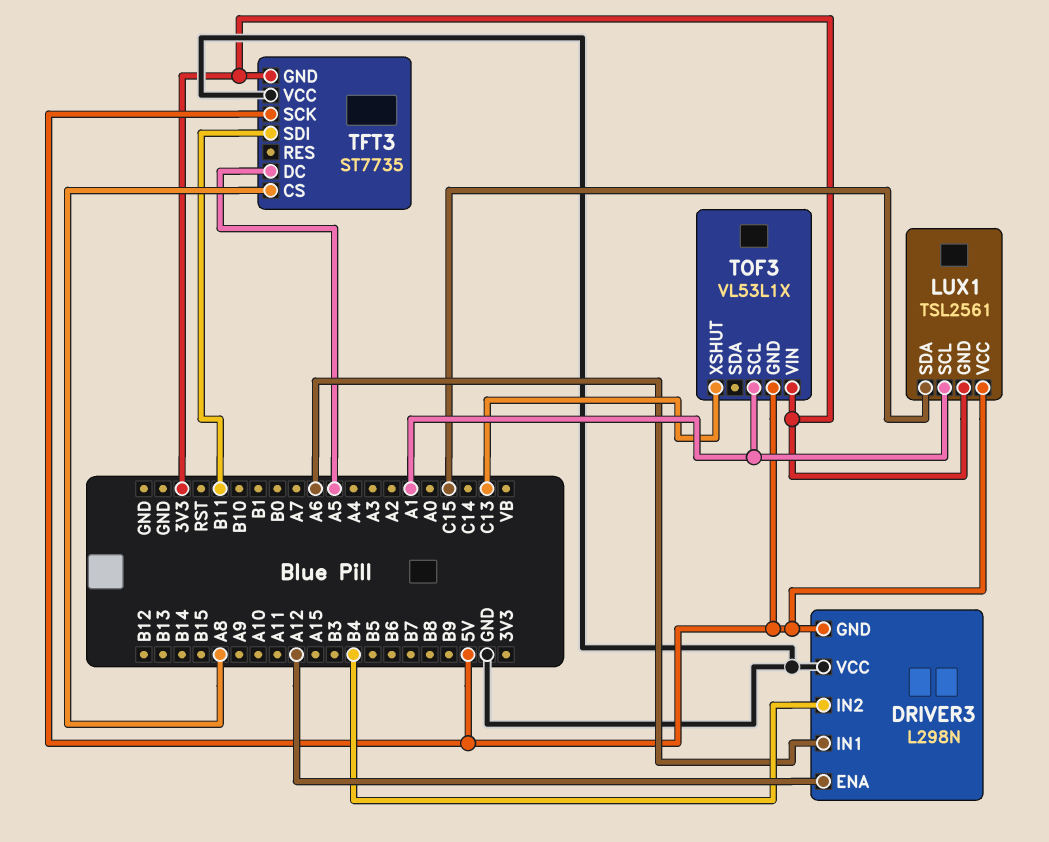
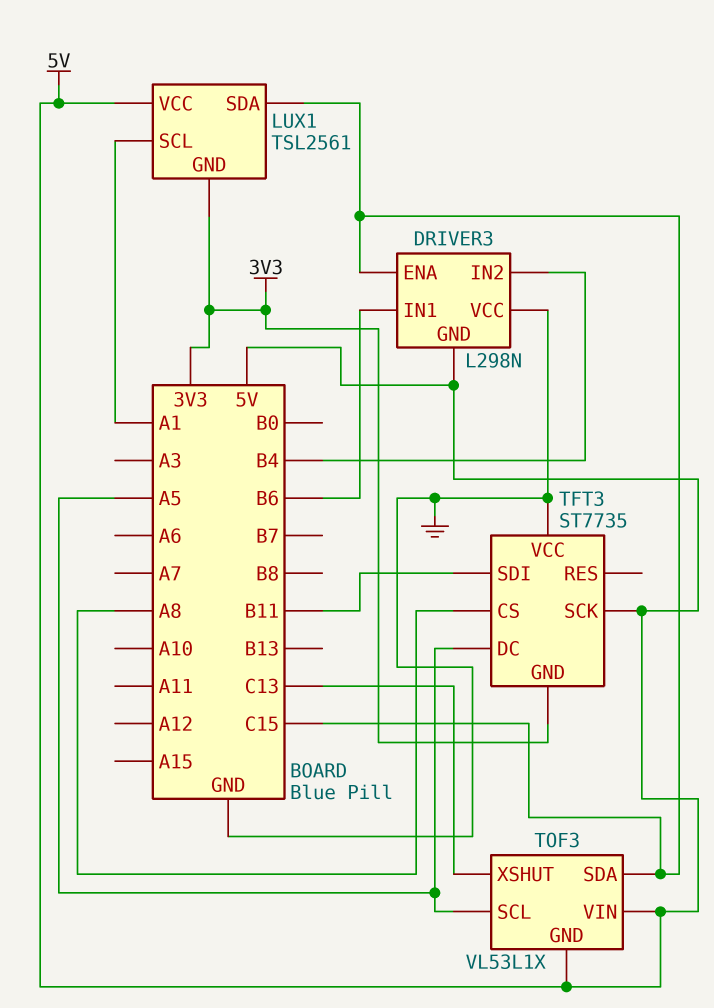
DRIVER3 pin ENA: A12 -> C15
DRIVER3 pin IN1: A6 -> B6
TOF3 pin SCL: A1 -> A5
TOF3 pin SDA: none -> C15
TOF3 pin VIN: 3V3 -> 5V

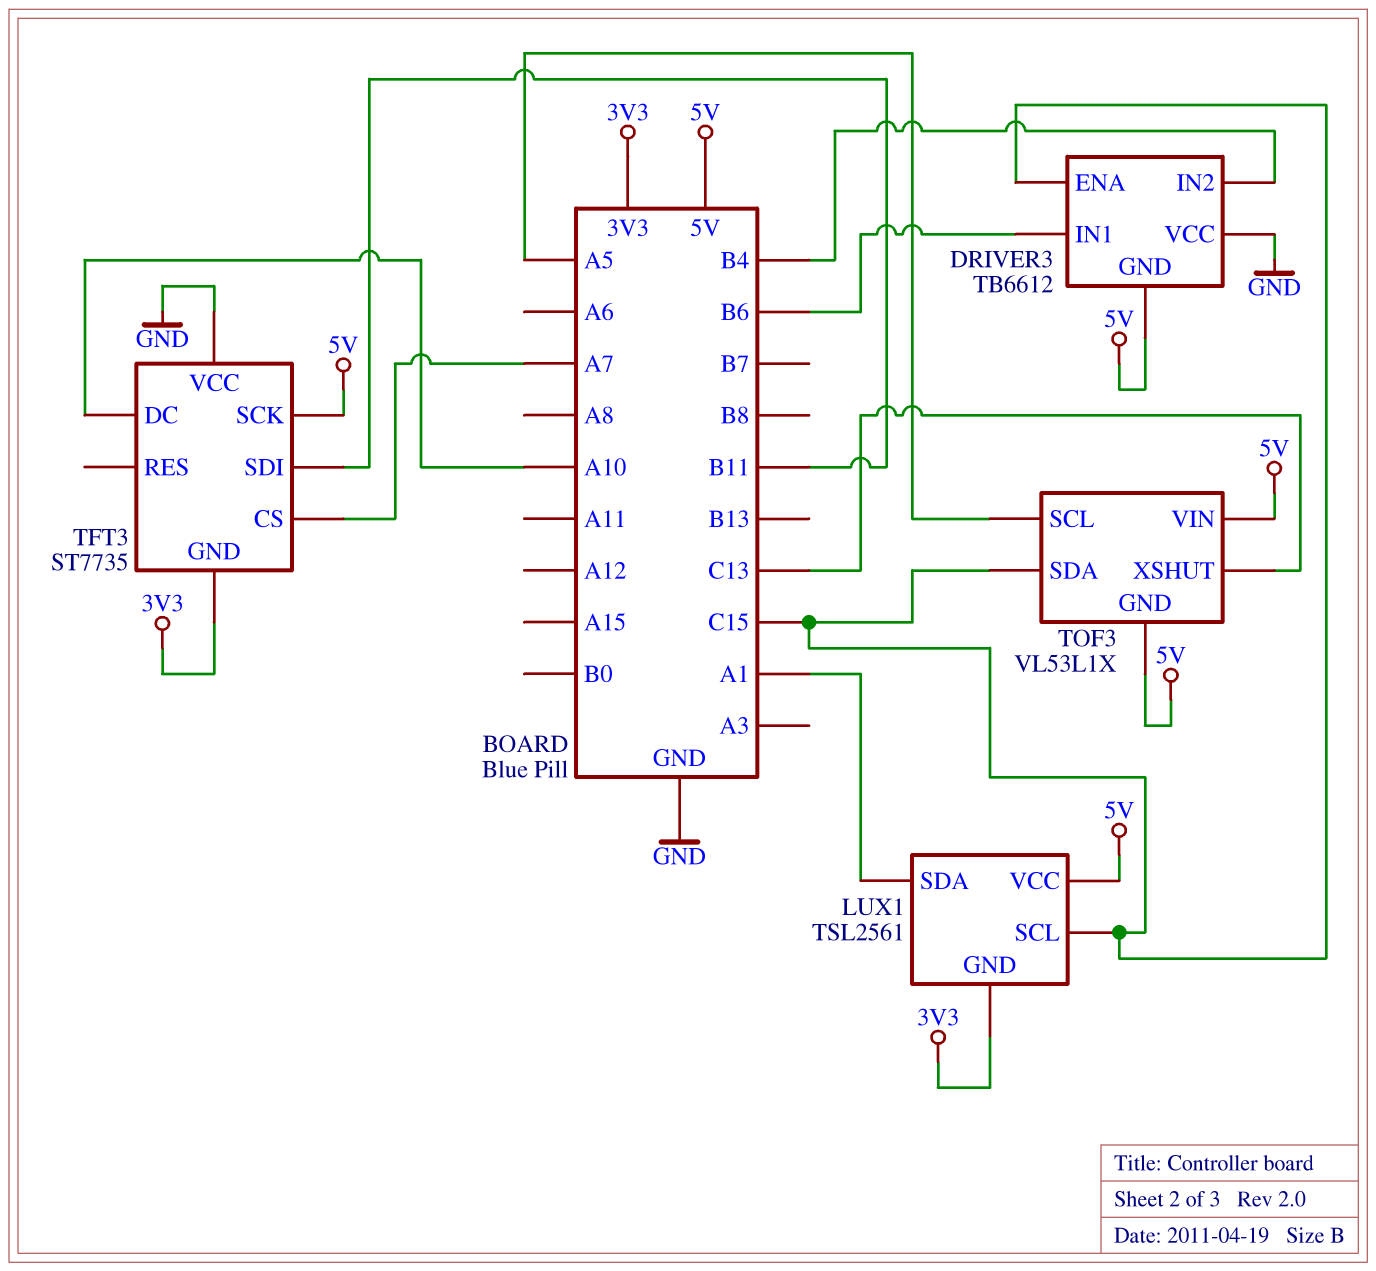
DRIVER3: L298N -> TB6612
LUX1 pin SCL: A1 -> C15
LUX1 pin SDA: C15 -> A1
TFT3 pin CS: A8 -> A7
TFT3 pin DC: A5 -> A10

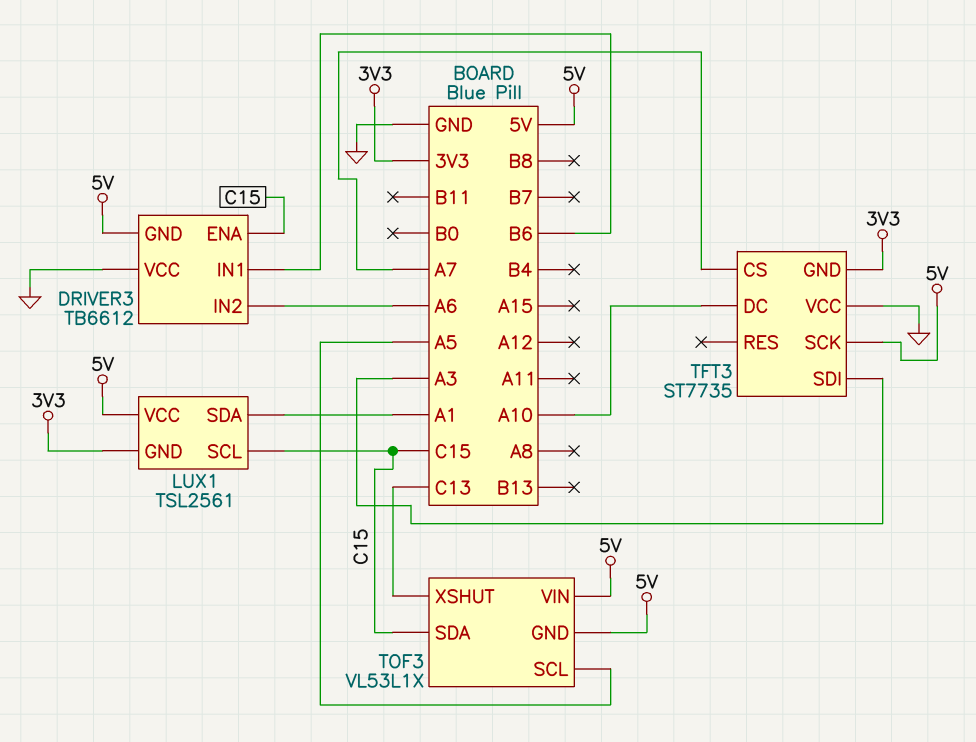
DRIVER3 pin IN2: B4 -> A6
TFT3 pin SDI: B11 -> A3

